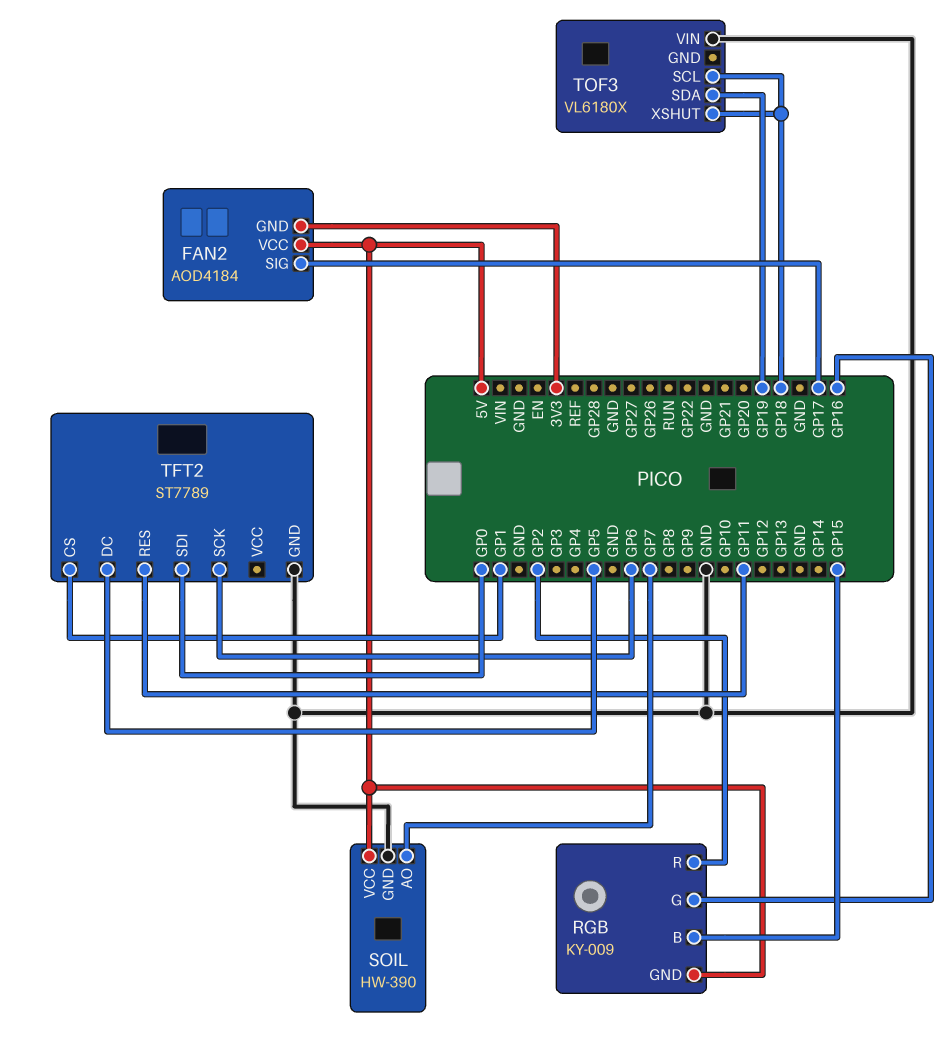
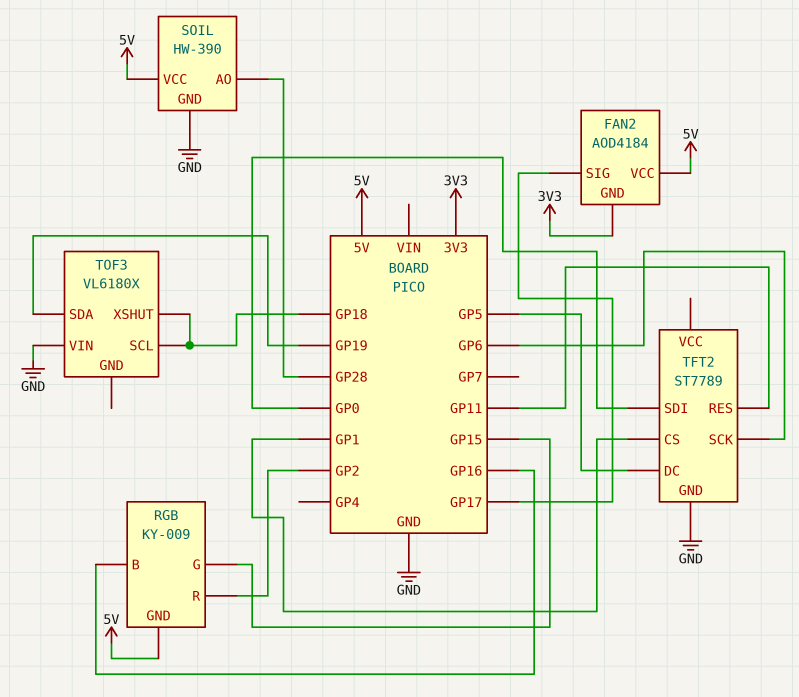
RGB pin B: GP15 -> GP16
RGB pin G: GP16 -> GP15
SOIL pin AO: GP7 -> GP28

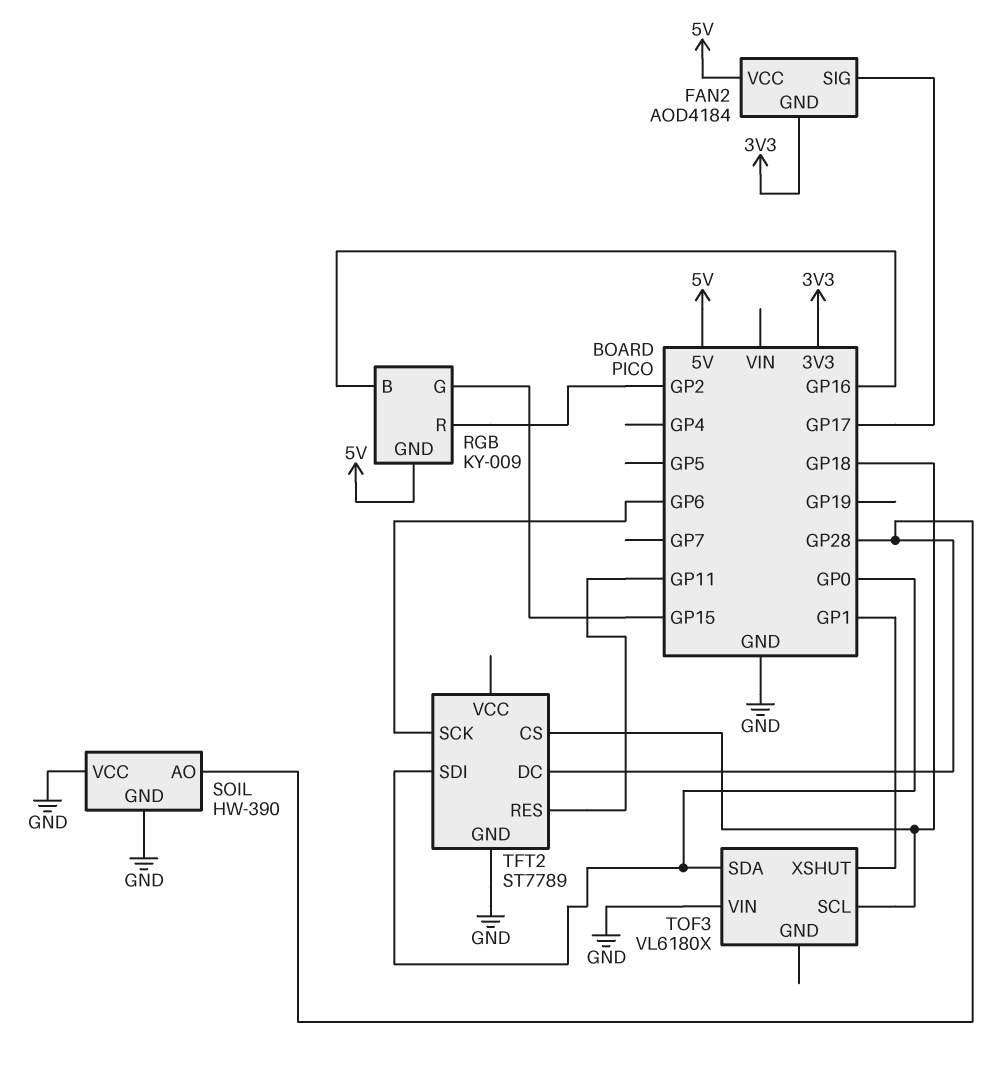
SOIL pin VCC: 5V -> GND
TFT2 pin CS: GP1 -> GP18
TFT2 pin DC: GP5 -> GP28
TOF3 pin SDA: GP19 -> GP0
TOF3 pin XSHUT: GP18 -> GP1

